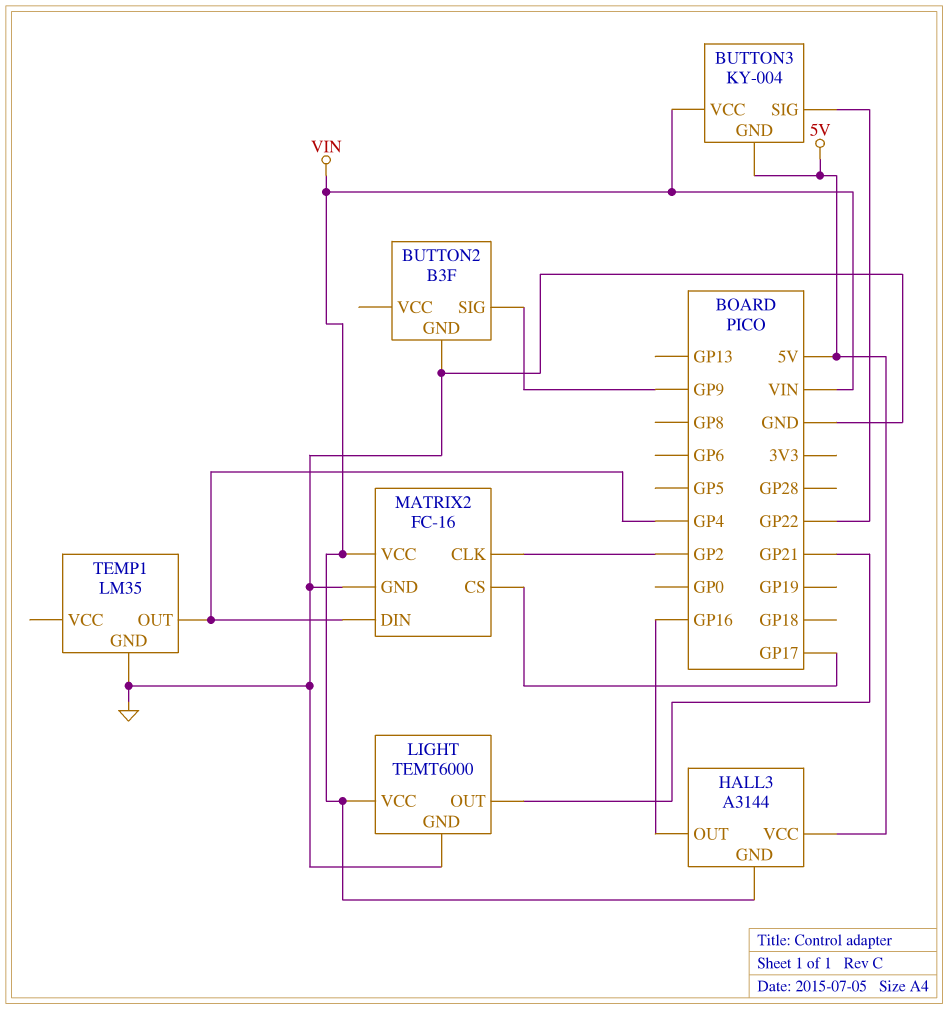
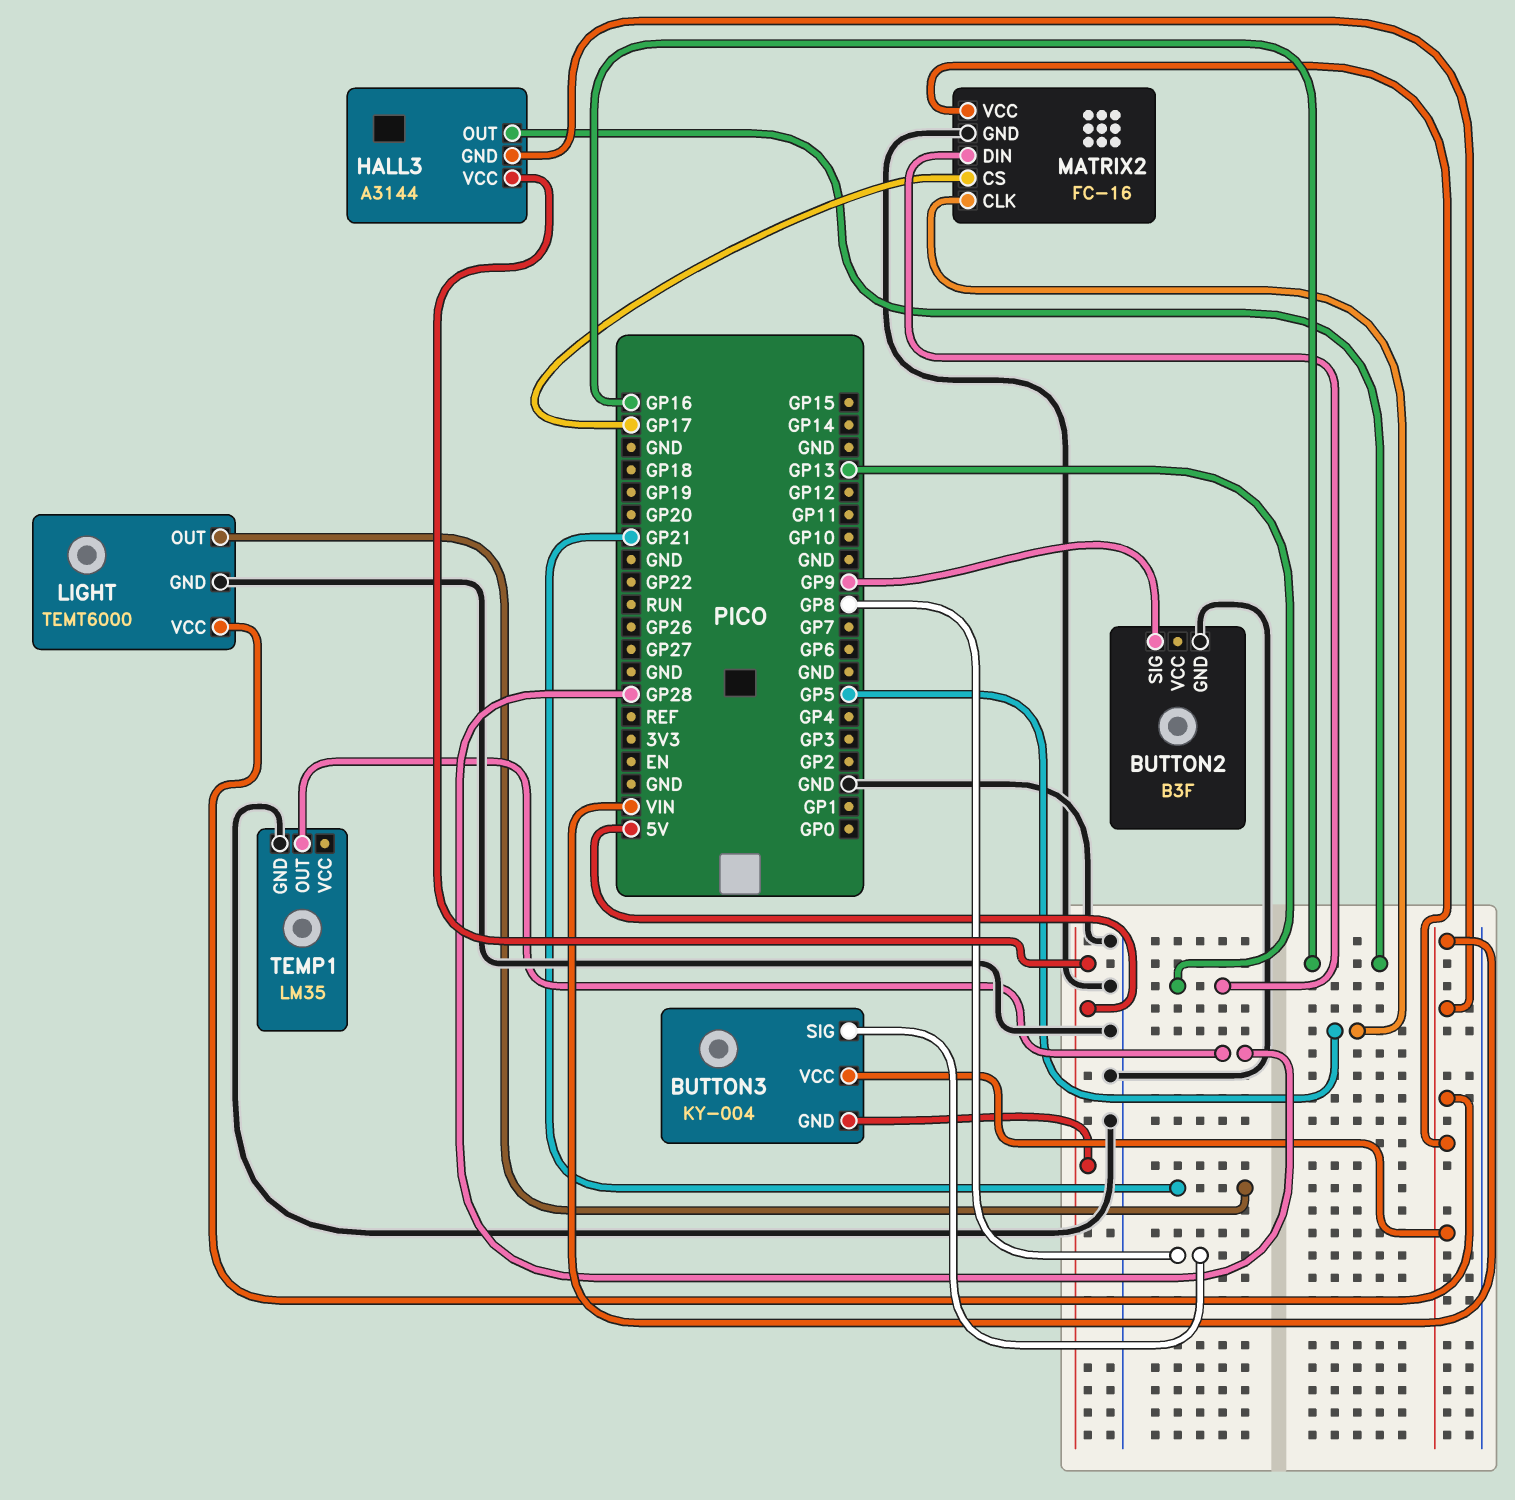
BUTTON3 pin SIG: GP22 -> GP8
MATRIX2 pin CLK: GP2 -> GP5
MATRIX2 pin DIN: GP4 -> GP13
TEMP1 pin OUT: GP4 -> GP28

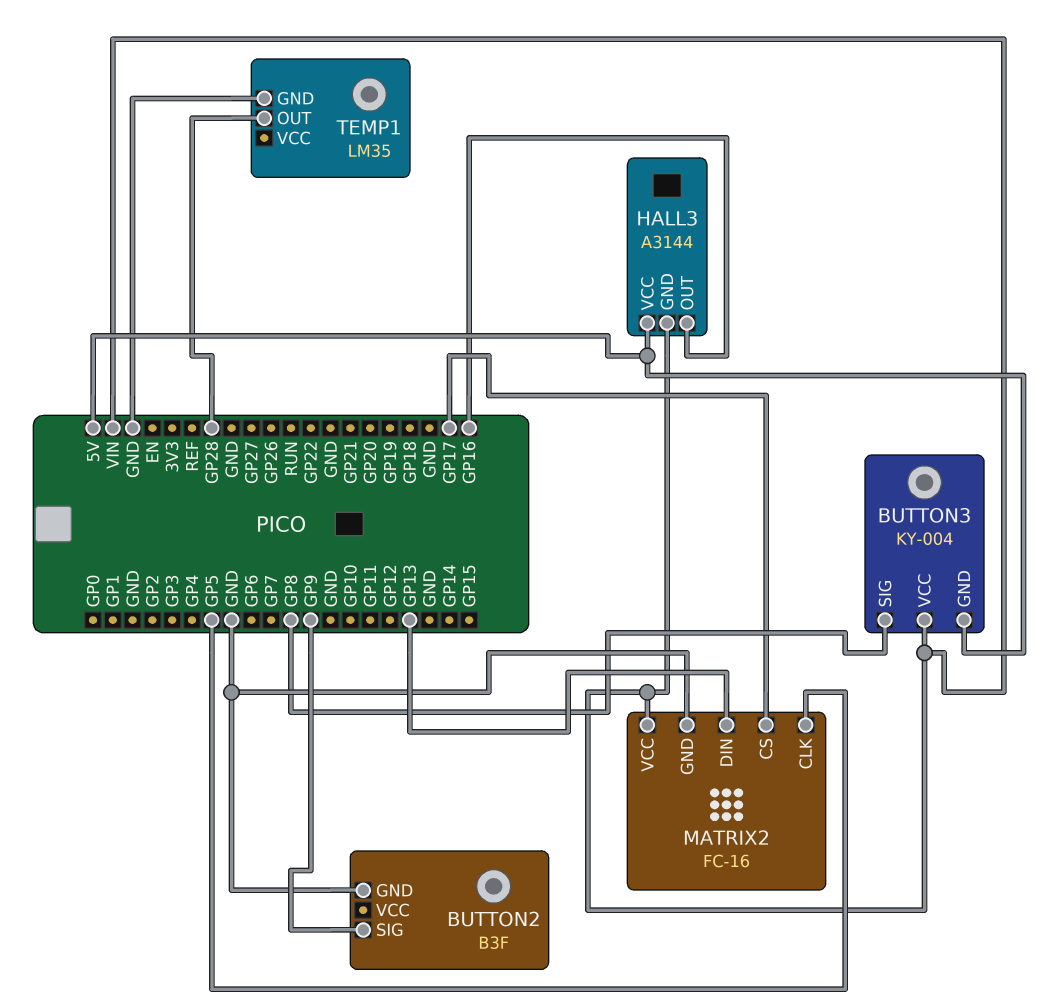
LIGHT: TEMT6000 -> none
LIGHT pin GND: GND -> none
LIGHT pin OUT: GP21 -> none
LIGHT pin VCC: VIN -> none

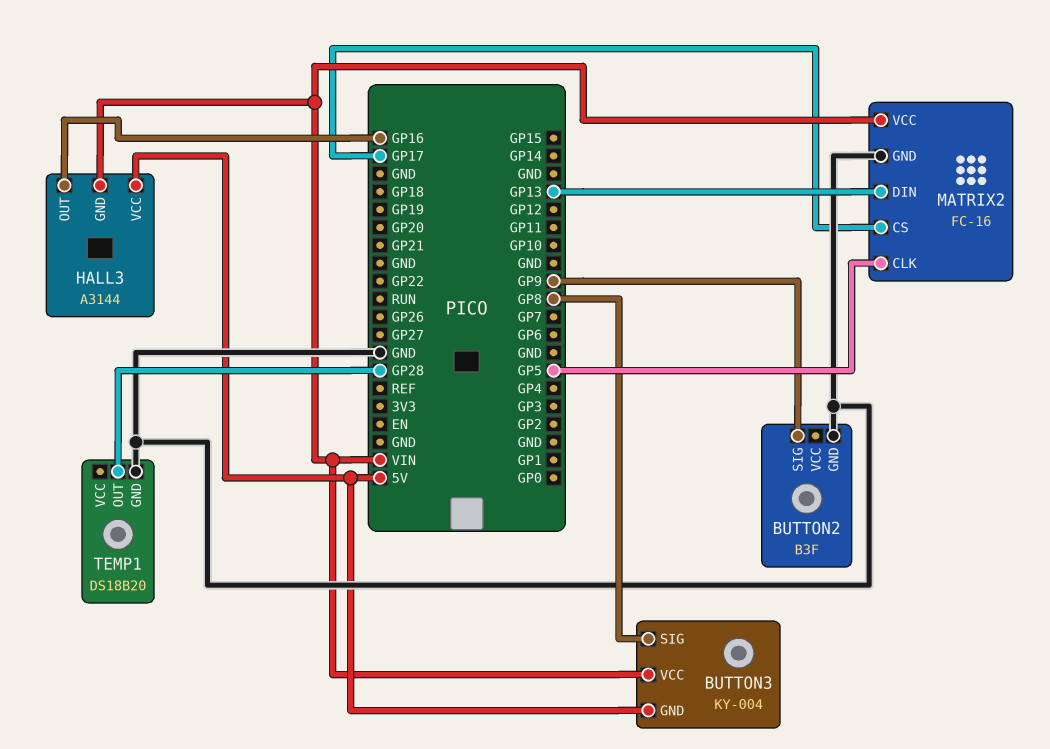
TEMP1: LM35 -> DS18B20

